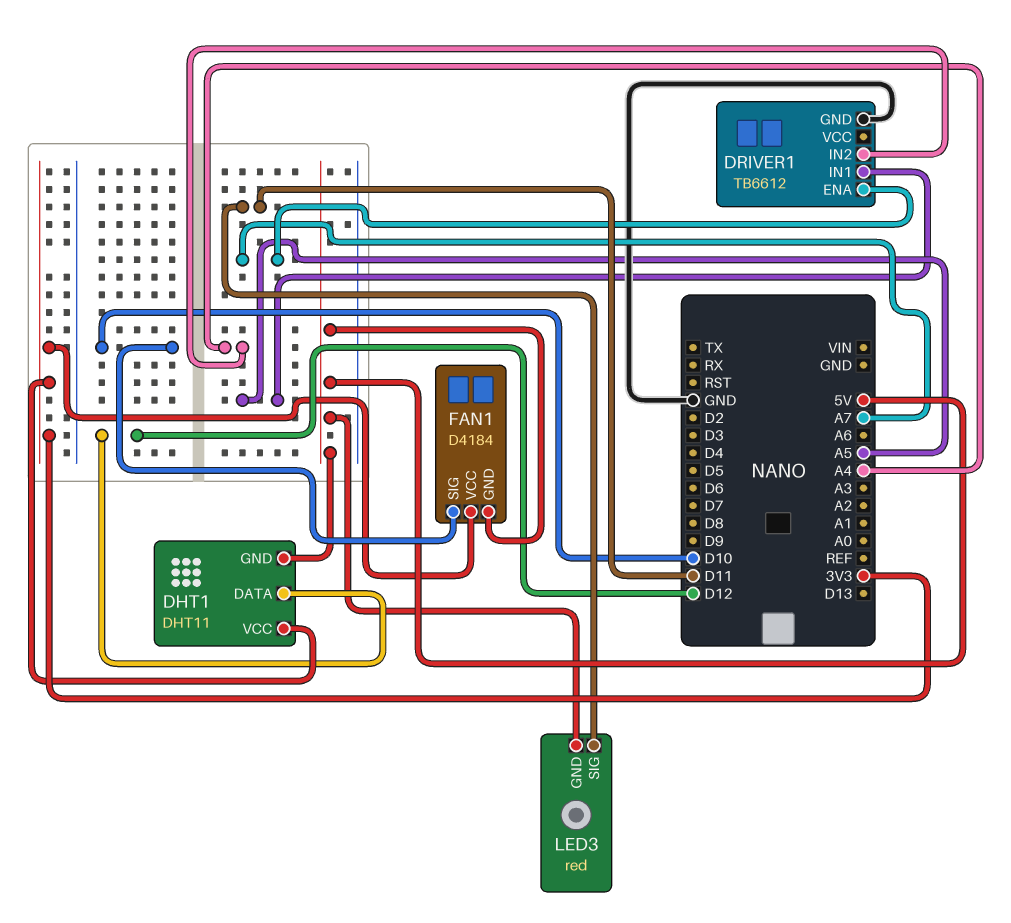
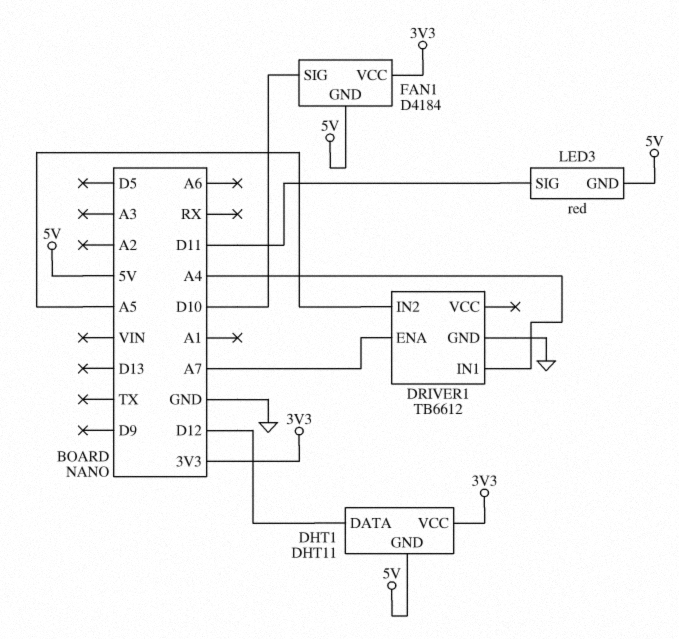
DRIVER1 pin IN1: A5 -> A4
DRIVER1 pin IN2: A4 -> A5

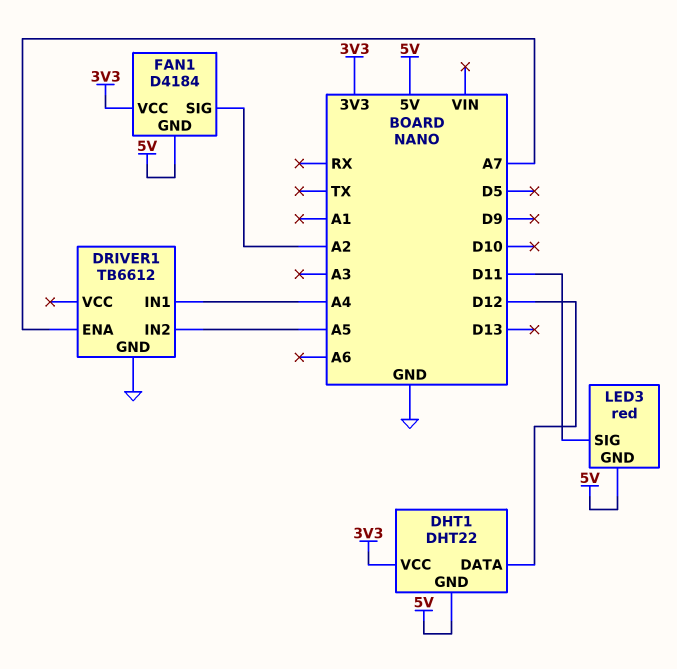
DHT1: DHT11 -> DHT22
FAN1 pin SIG: D10 -> A2

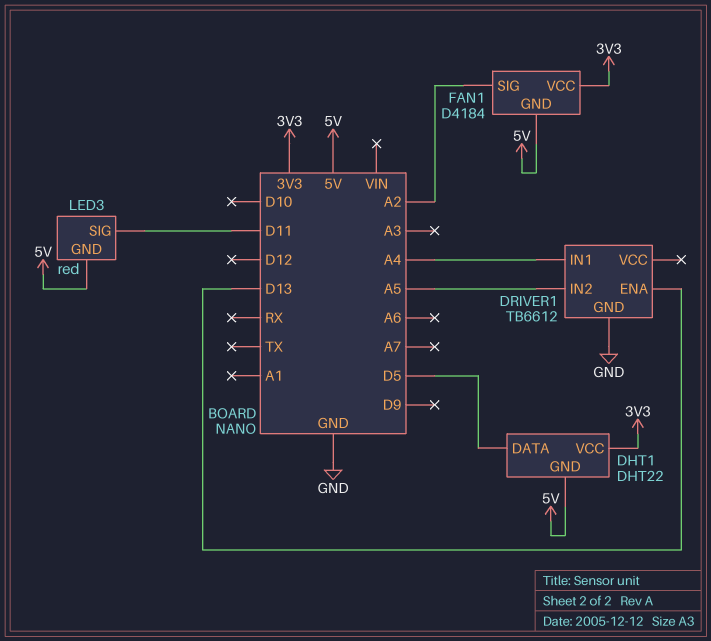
DHT1 pin DATA: D12 -> D5
DRIVER1 pin ENA: A7 -> D13

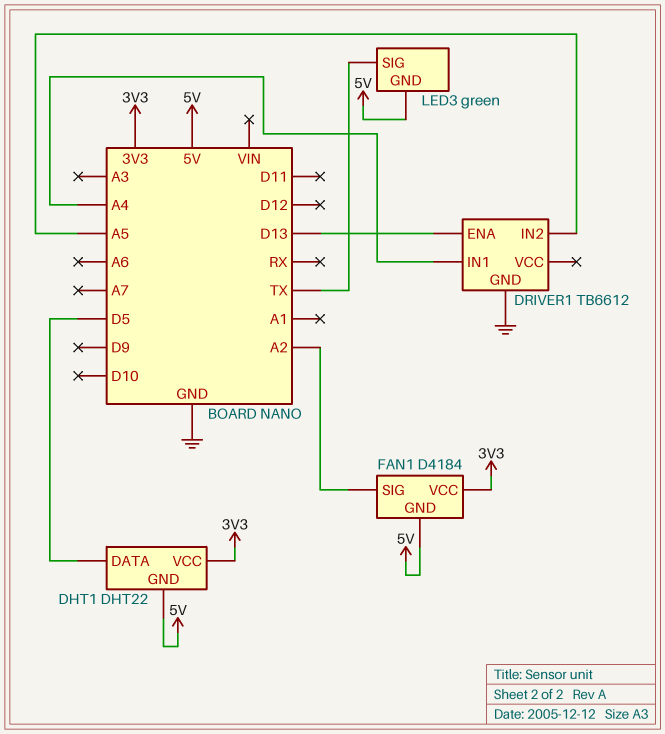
LED3: red -> green
LED3 pin SIG: D11 -> TX

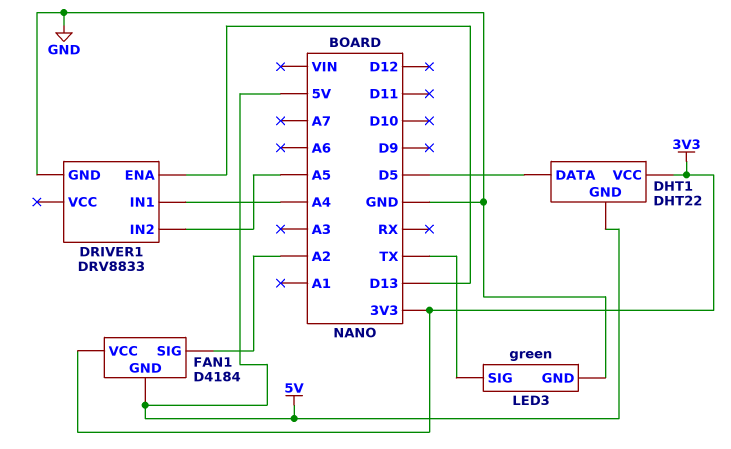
DRIVER1: TB6612 -> DRV8833
LED3 pin GND: 5V -> GND

